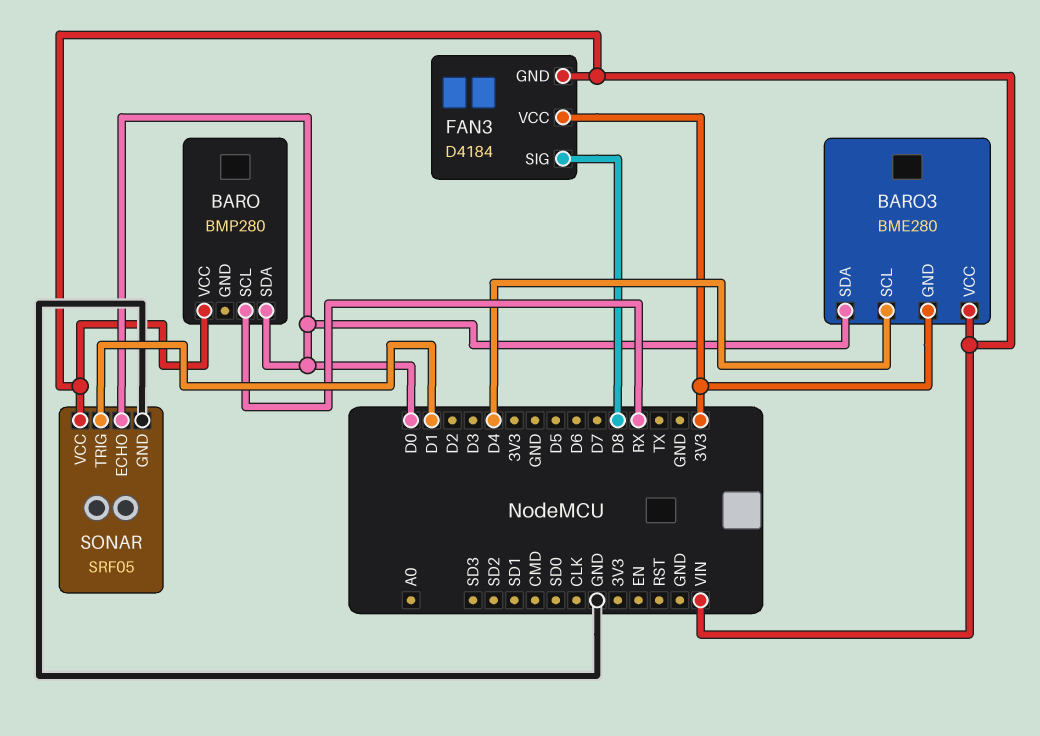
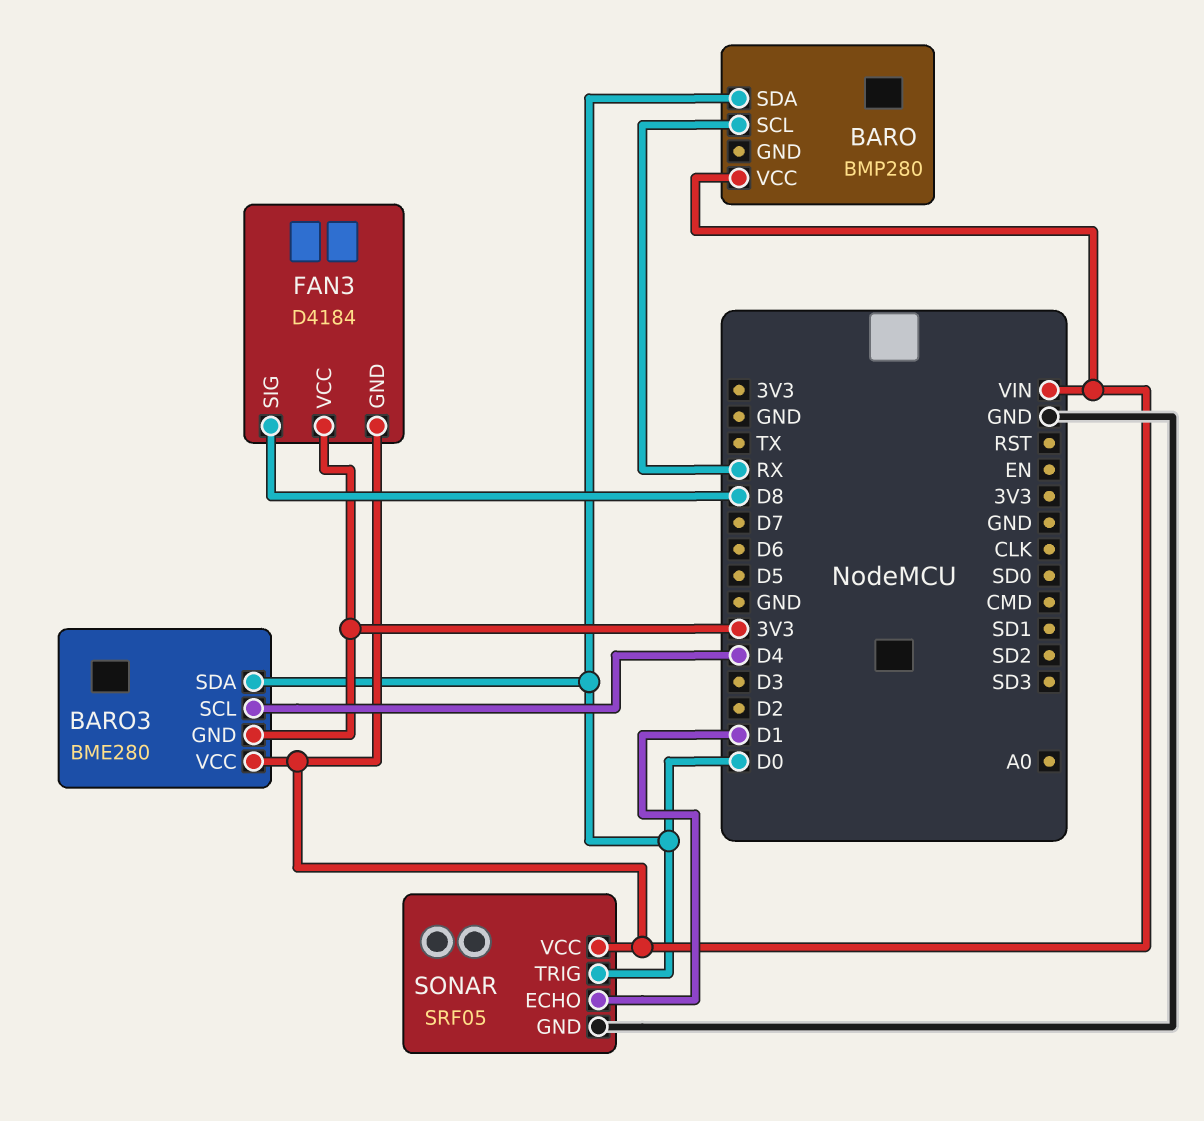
SONAR pin ECHO: D0 -> D1
SONAR pin TRIG: D1 -> D0

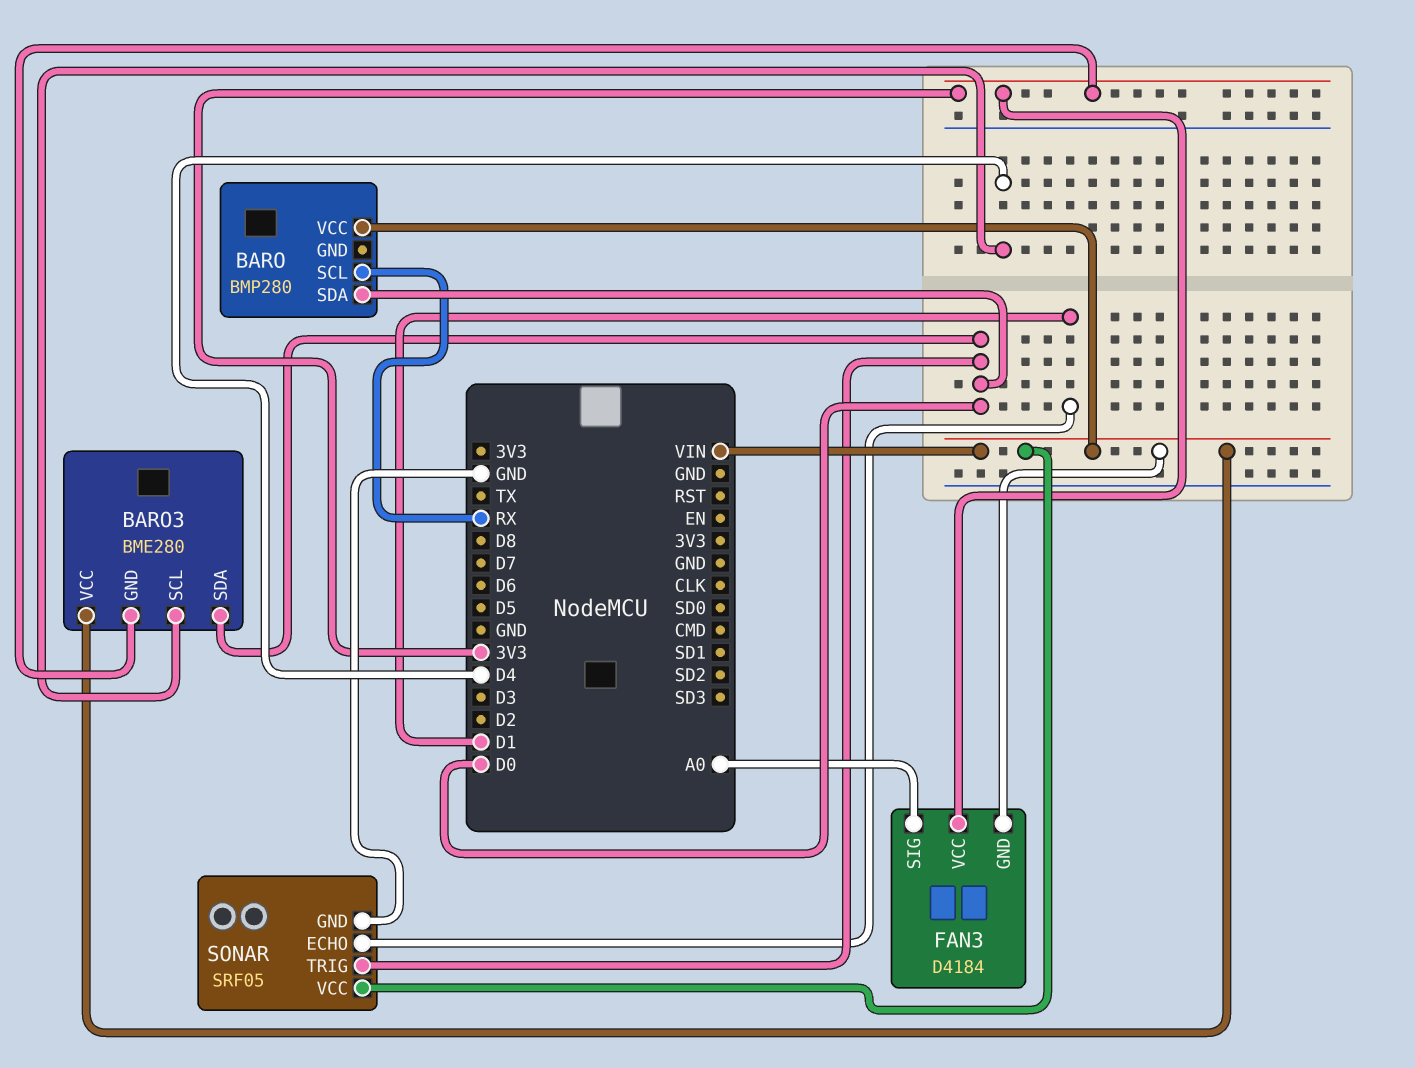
FAN3 pin SIG: D8 -> A0

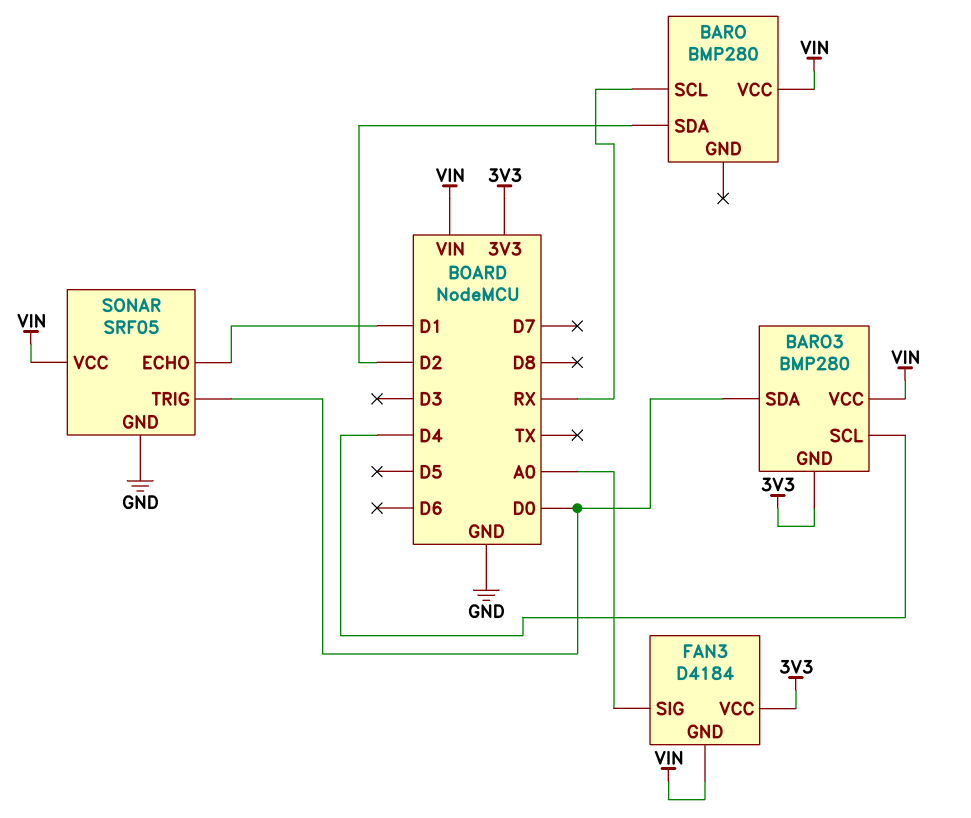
BARO pin SDA: D0 -> D2
BARO3: BME280 -> BMP280

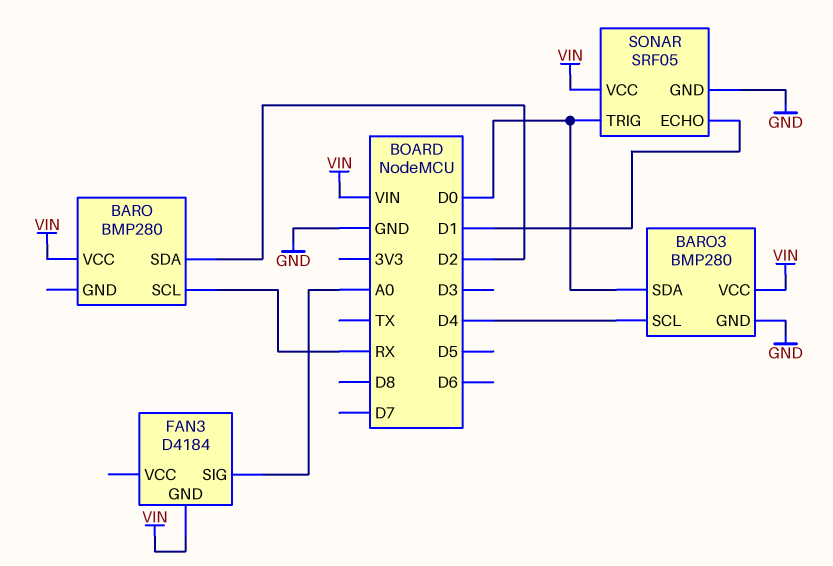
BARO3 pin GND: 3V3 -> GND
FAN3 pin VCC: 3V3 -> none

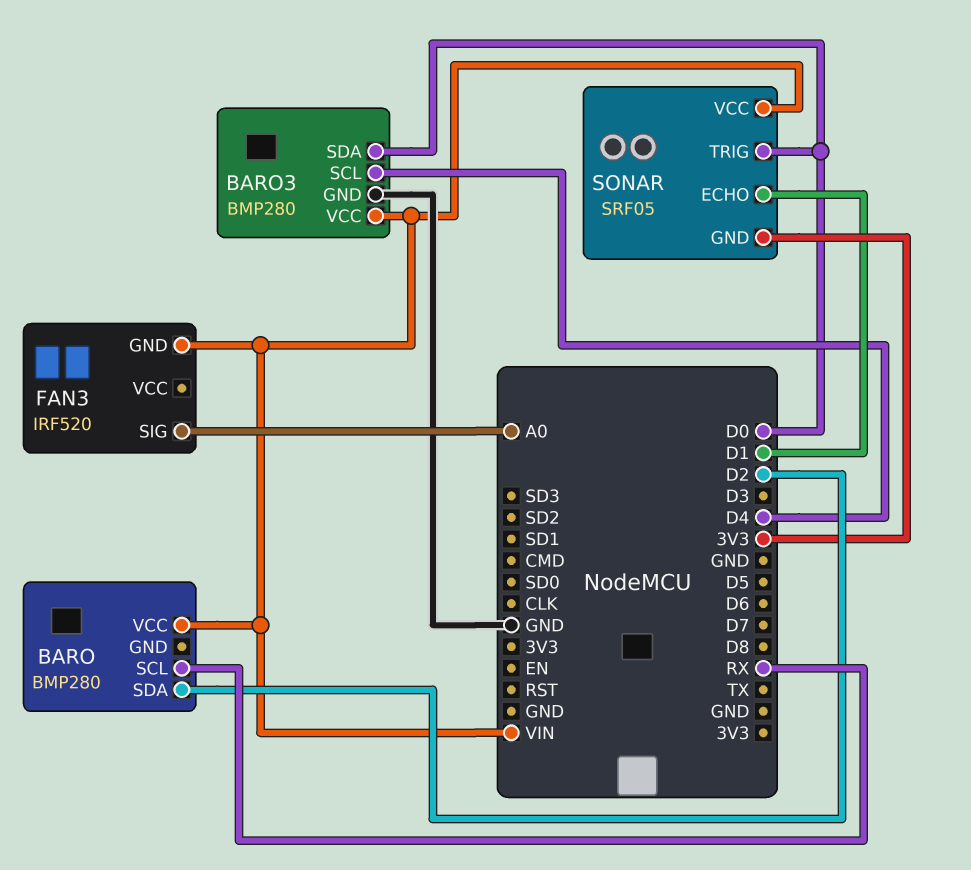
FAN3: D4184 -> IRF520
SONAR pin GND: GND -> 3V3

